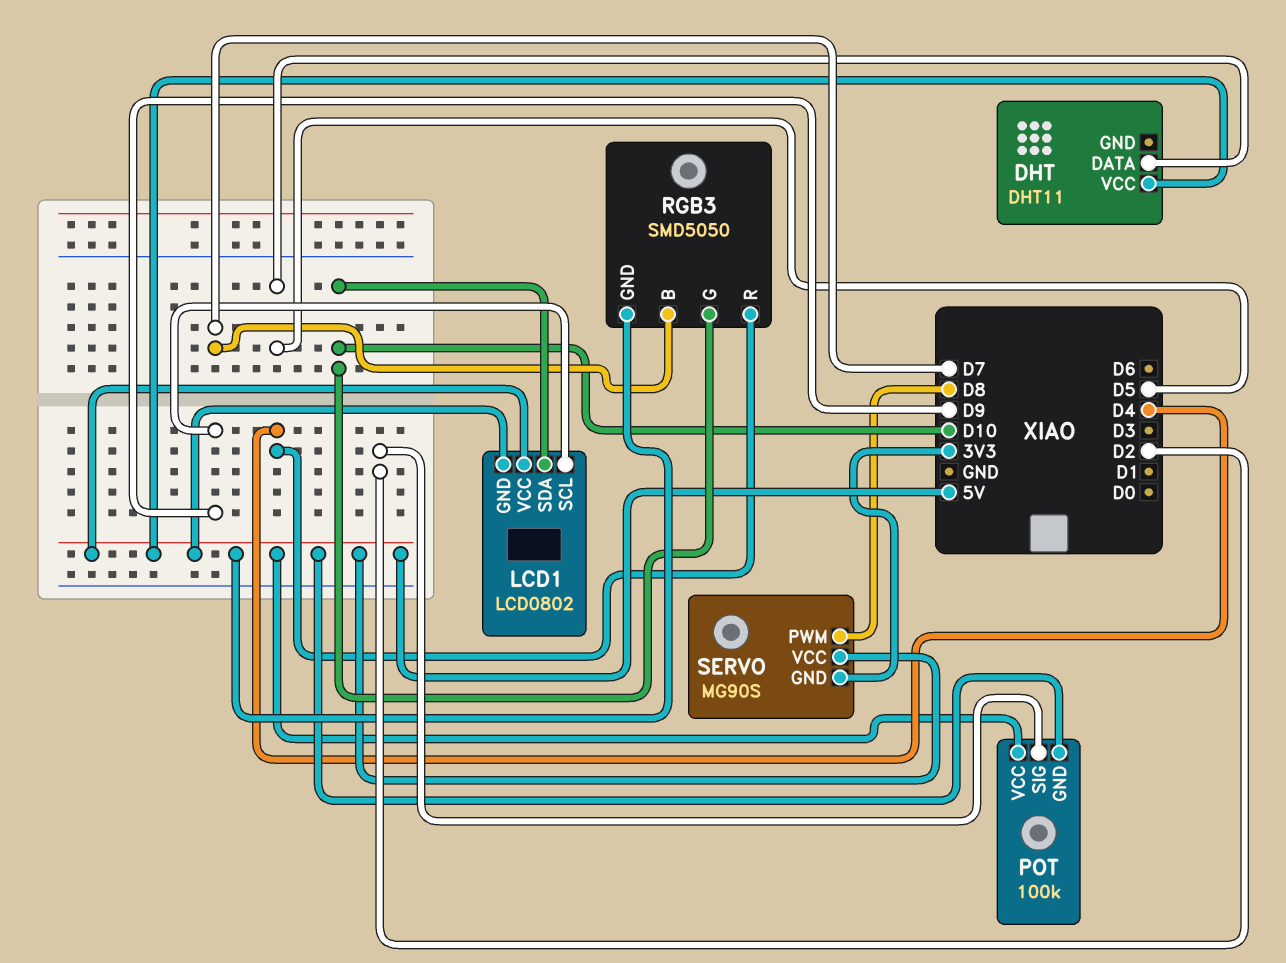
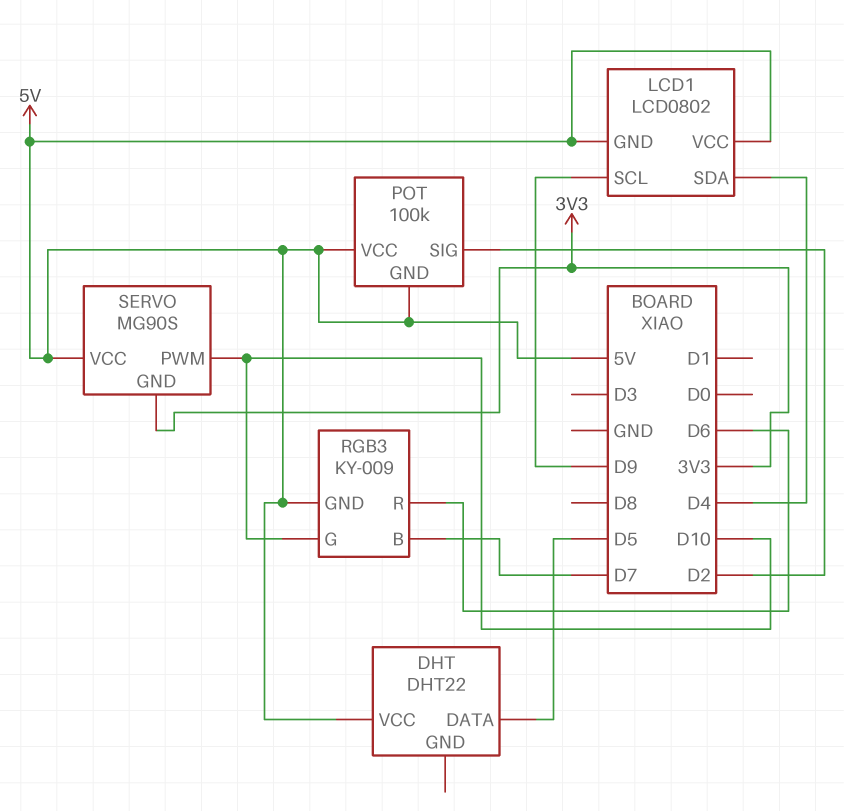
DHT: DHT11 -> DHT22
LCD1 pin SDA: D10 -> D4
RGB3: SMD5050 -> KY-009
RGB3 pin R: D4 -> D6
SERVO pin PWM: D8 -> D10

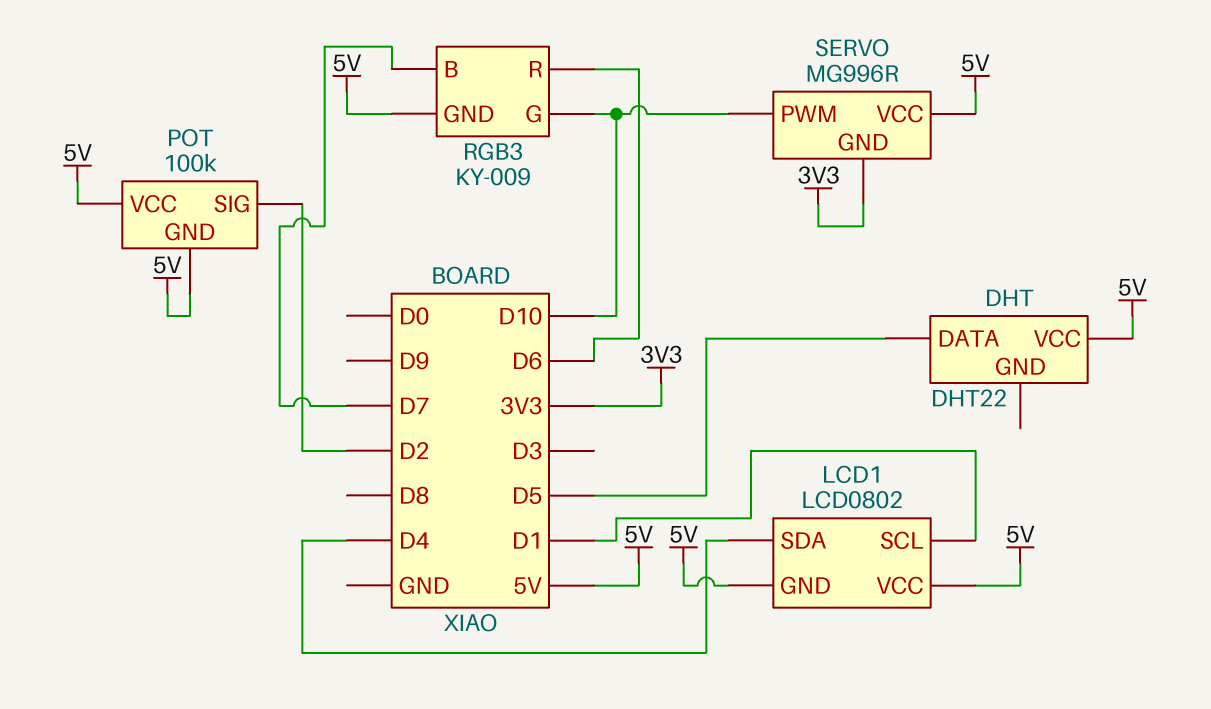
LCD1 pin SCL: D9 -> D1
SERVO: MG90S -> MG996R

